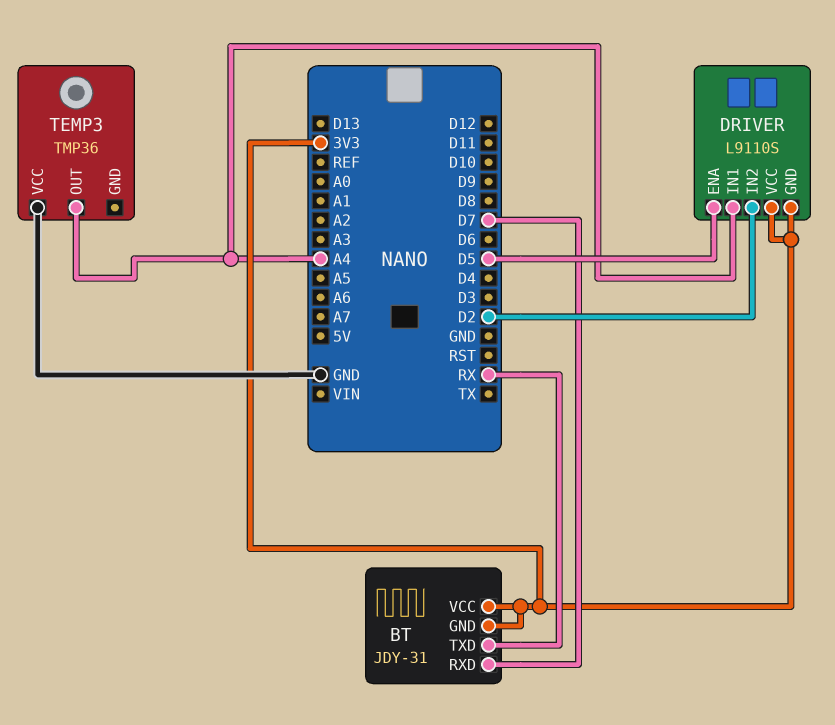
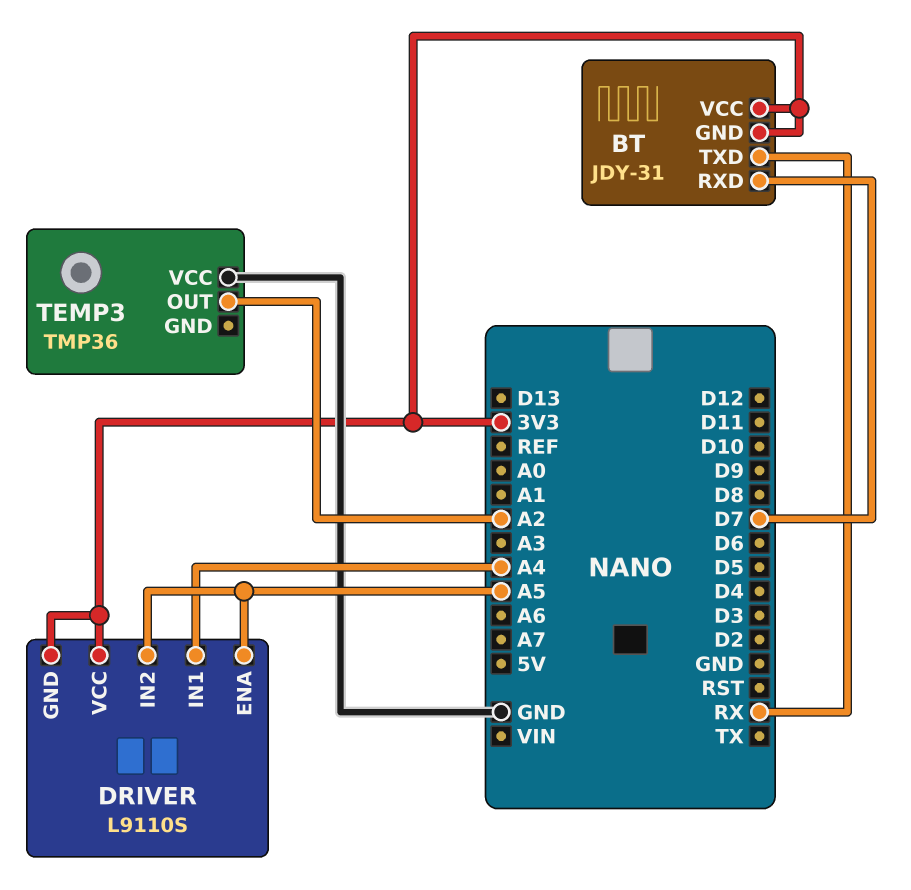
DRIVER pin ENA: D5 -> A5
DRIVER pin IN2: D2 -> A5
TEMP3 pin OUT: A4 -> A2

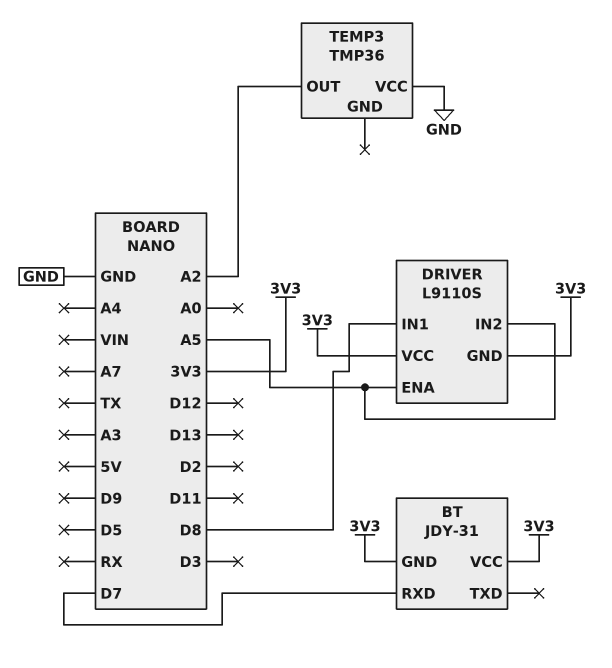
BT pin TXD: RX -> none
DRIVER pin IN1: A4 -> D8

